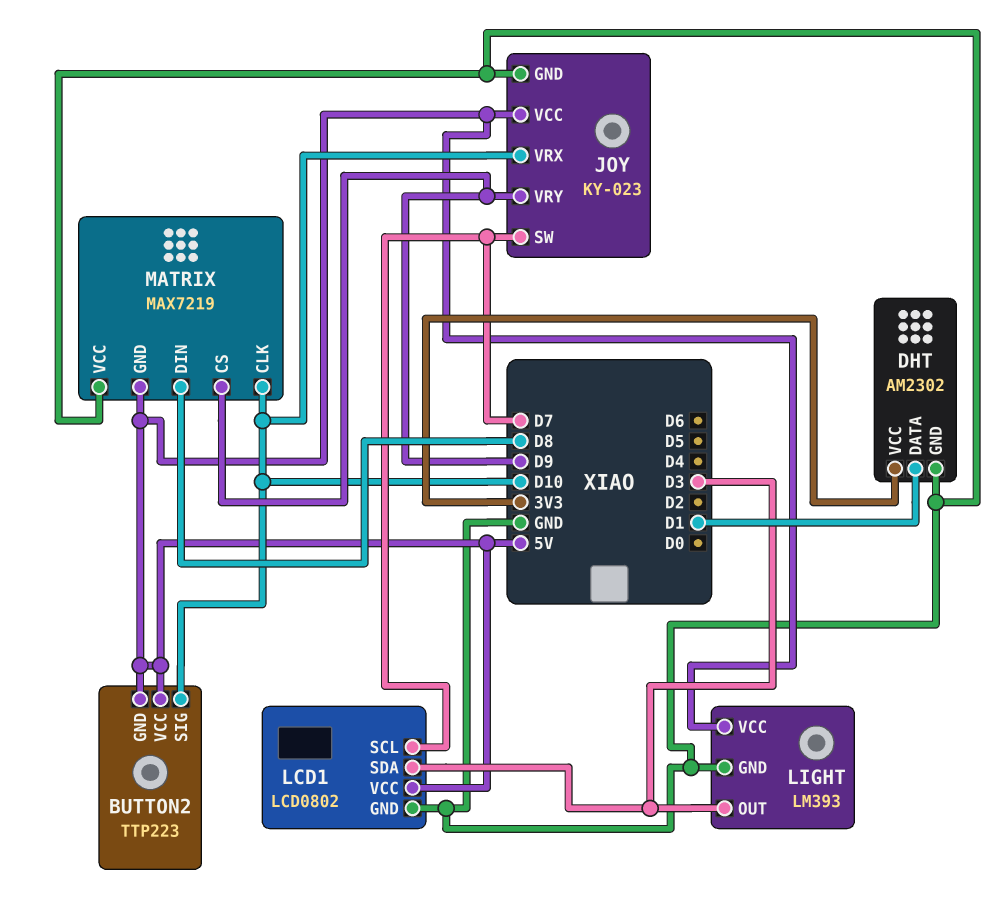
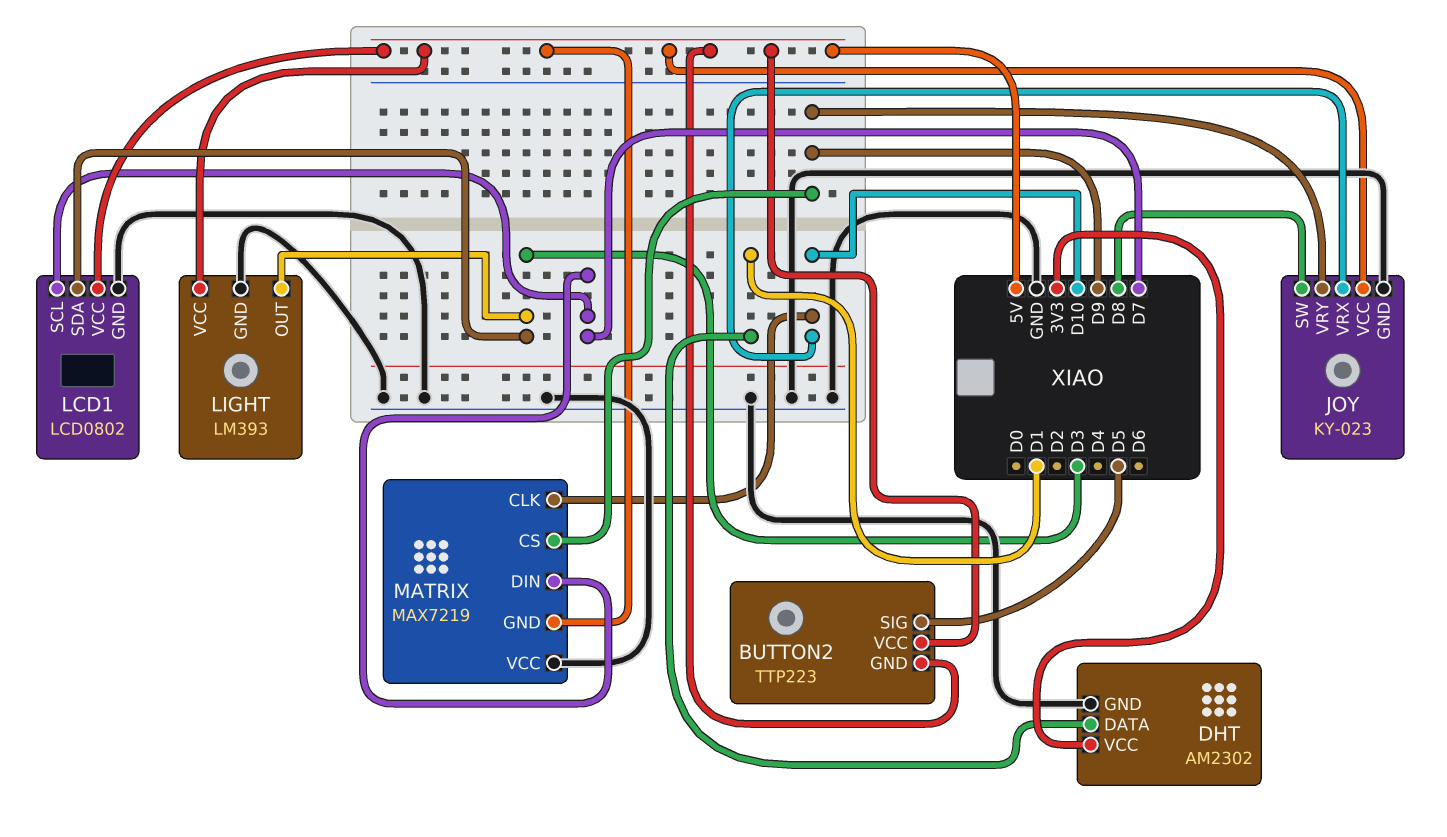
BUTTON2 pin SIG: D10 -> D5
JOY pin SW: D7 -> D8
MATRIX pin DIN: D8 -> D7

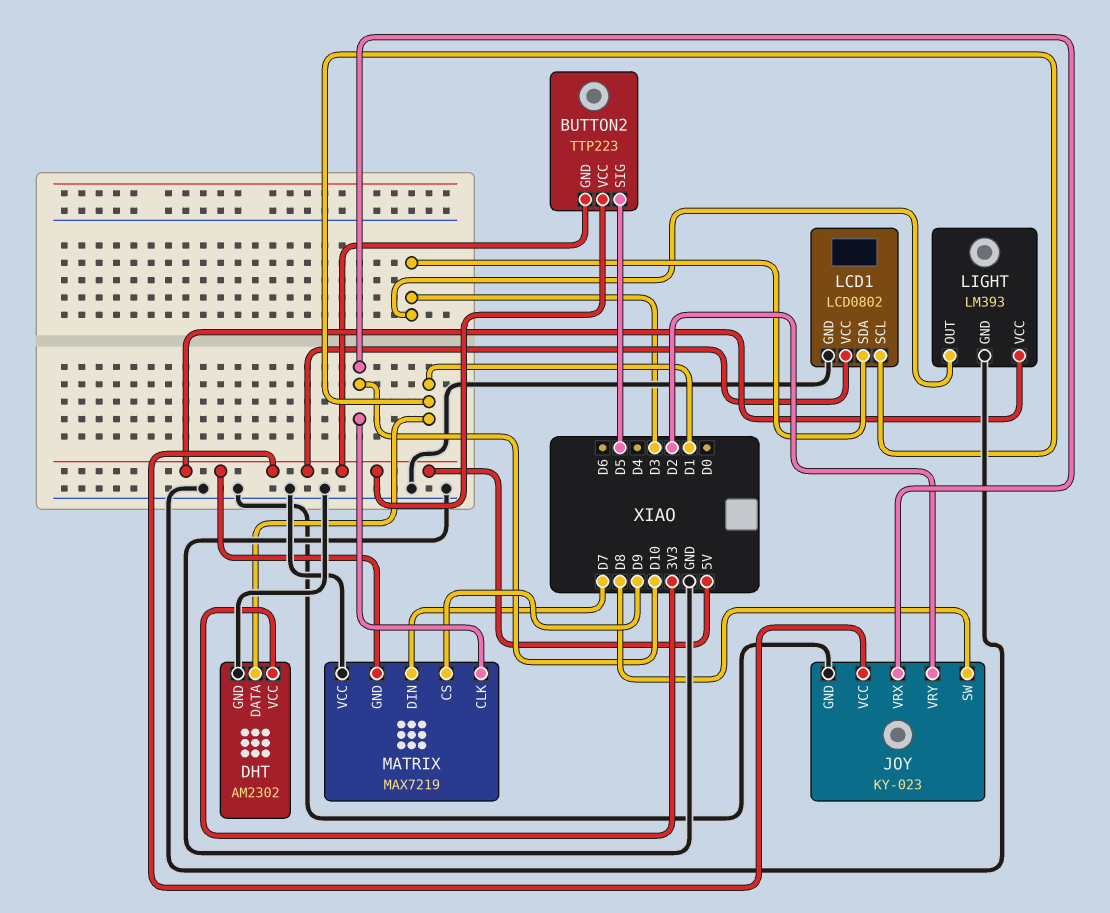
JOY pin VRY: D9 -> D2
LCD1 pin SCL: D7 -> D1

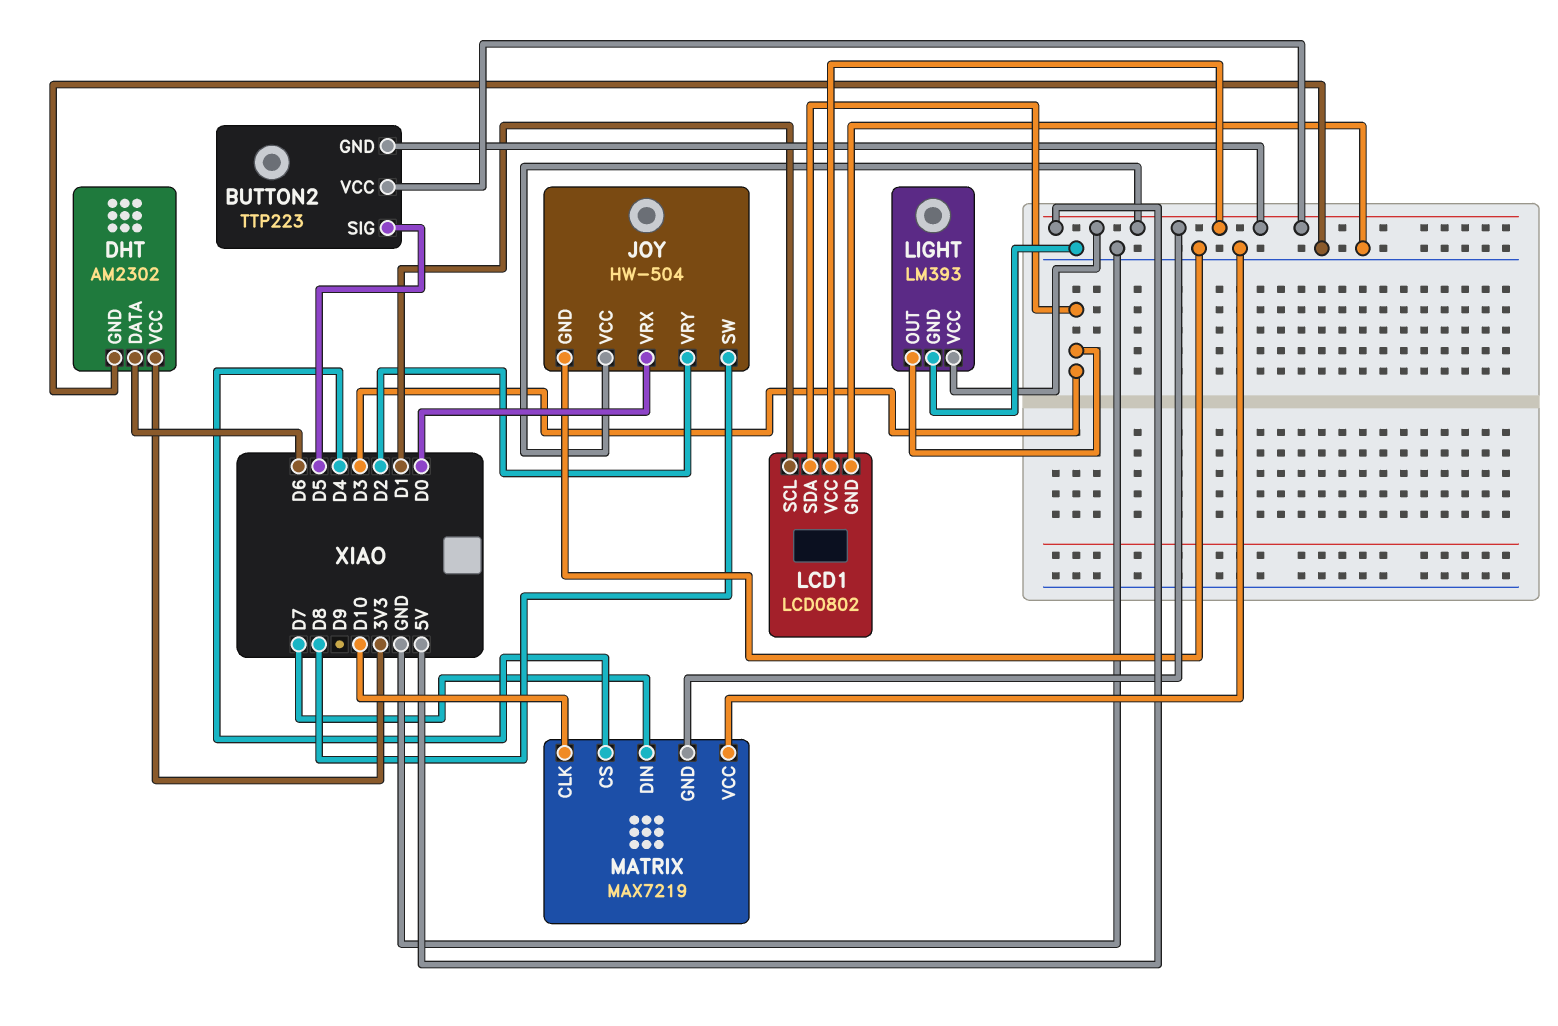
DHT pin DATA: D1 -> D6
JOY: KY-023 -> HW-504
JOY pin VRX: D10 -> D0
MATRIX pin CS: D9 -> D4

